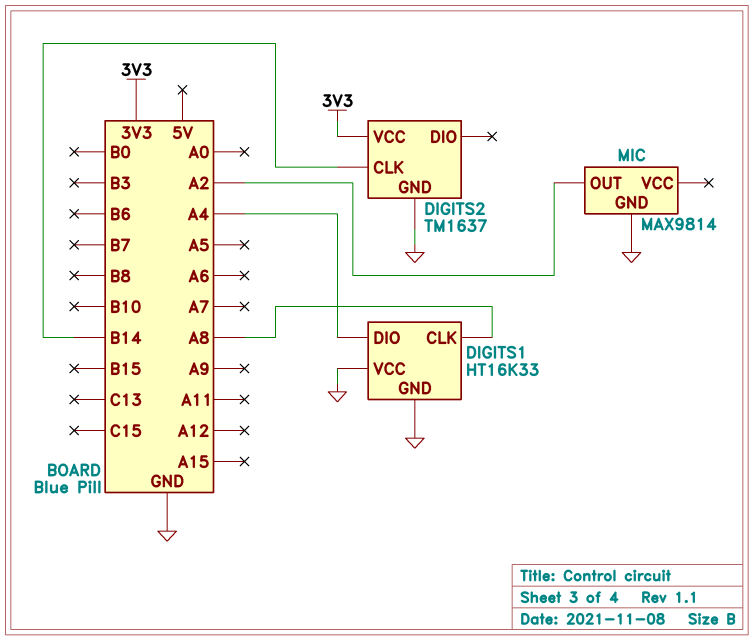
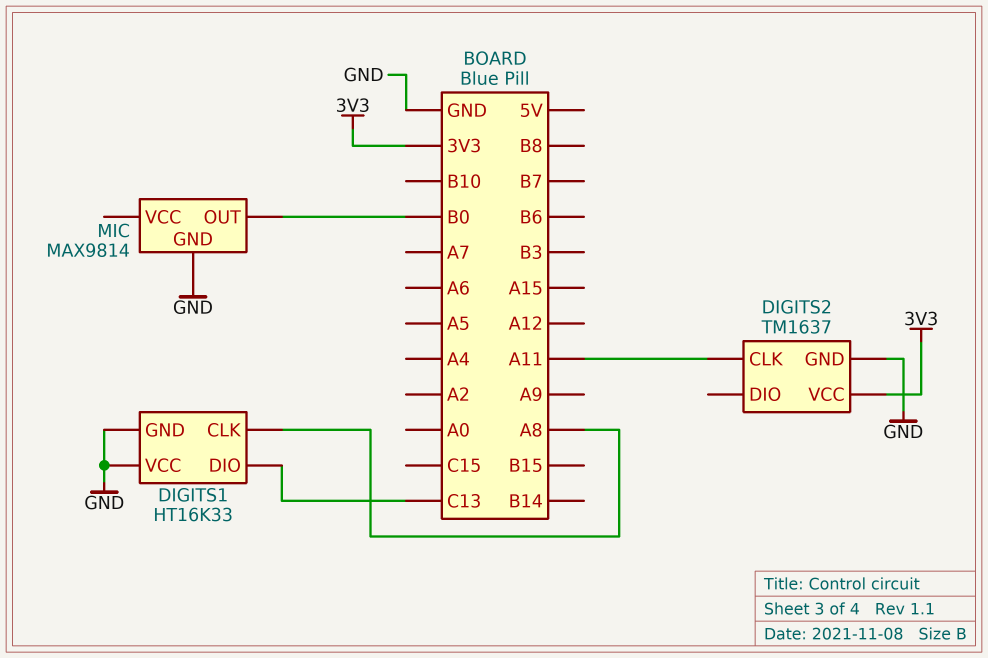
DIGITS1 pin DIO: A4 -> C13
DIGITS2 pin CLK: B14 -> A11
MIC pin OUT: A2 -> B0

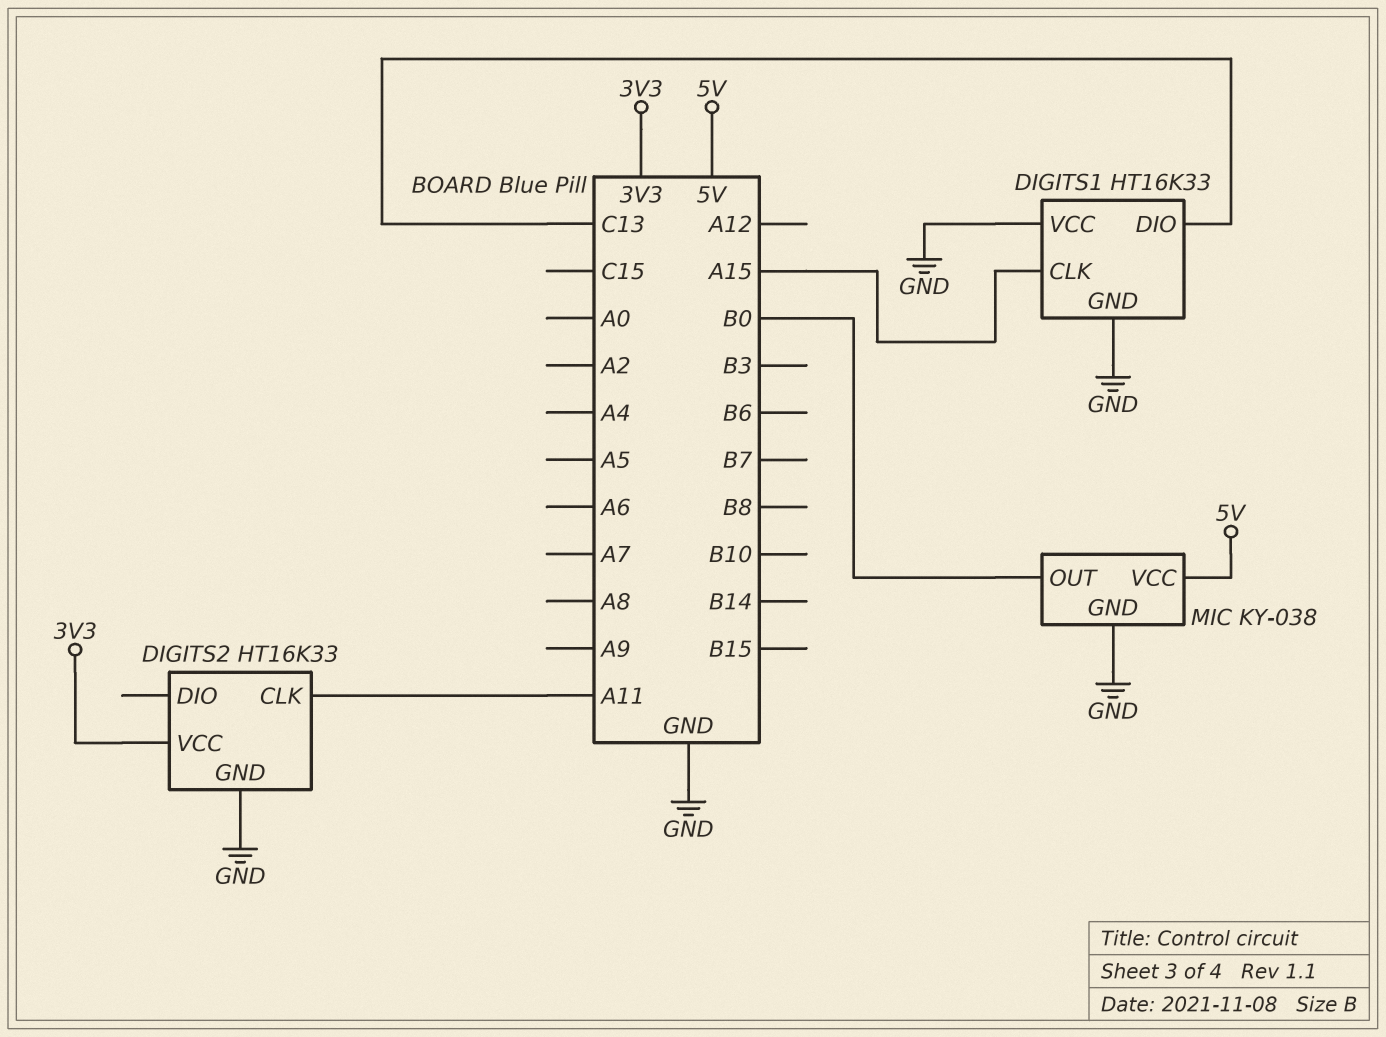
DIGITS1 pin CLK: A8 -> A15
DIGITS2: TM1637 -> HT16K33
MIC: MAX9814 -> KY-038
MIC pin VCC: none -> 5V

